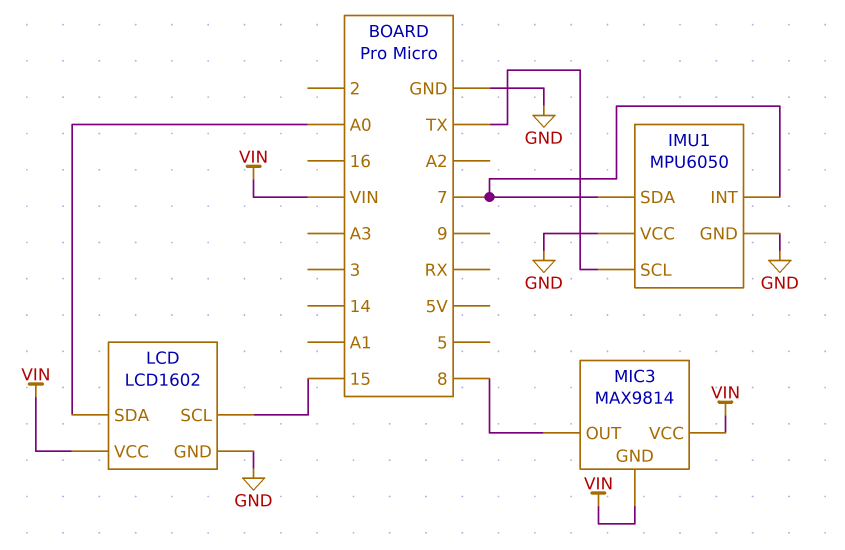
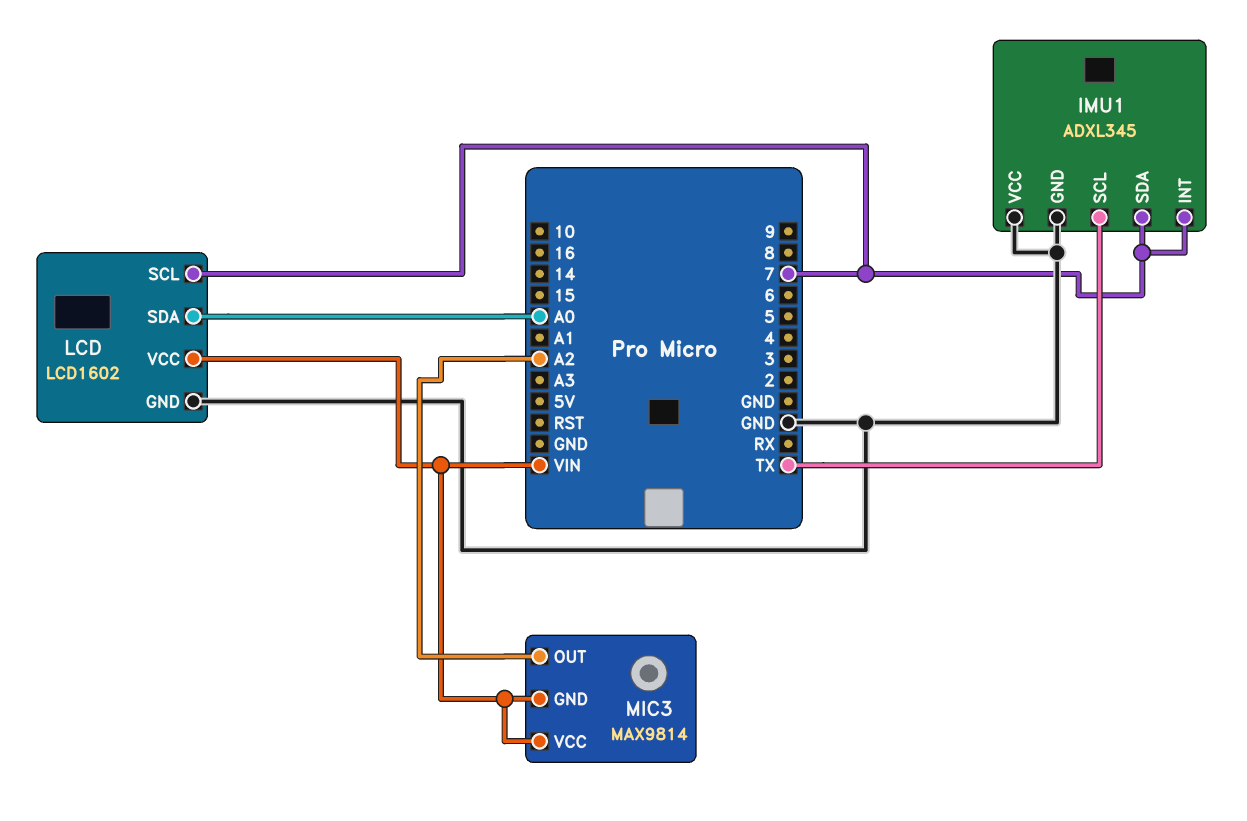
IMU1: MPU6050 -> ADXL345
LCD pin SCL: 15 -> 7
MIC3 pin OUT: 8 -> A2

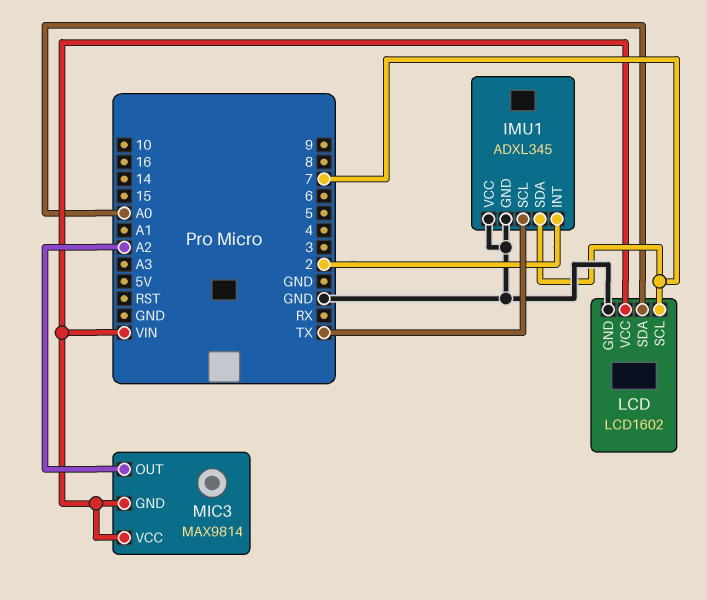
IMU1 pin INT: 7 -> 2

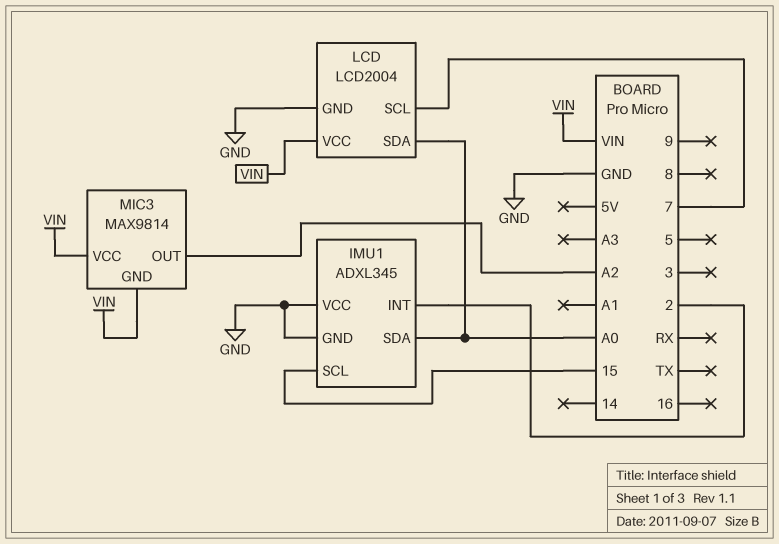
IMU1 pin SCL: TX -> 15
IMU1 pin SDA: 7 -> A0
LCD: LCD1602 -> LCD2004

